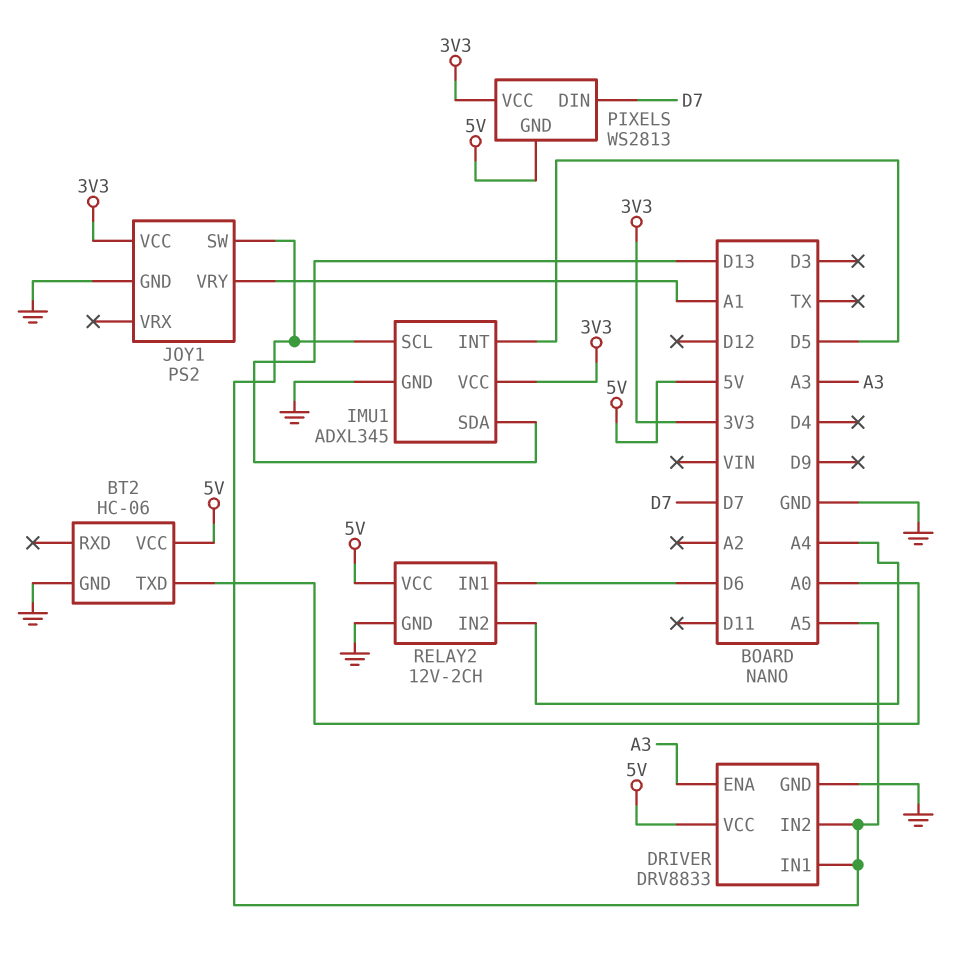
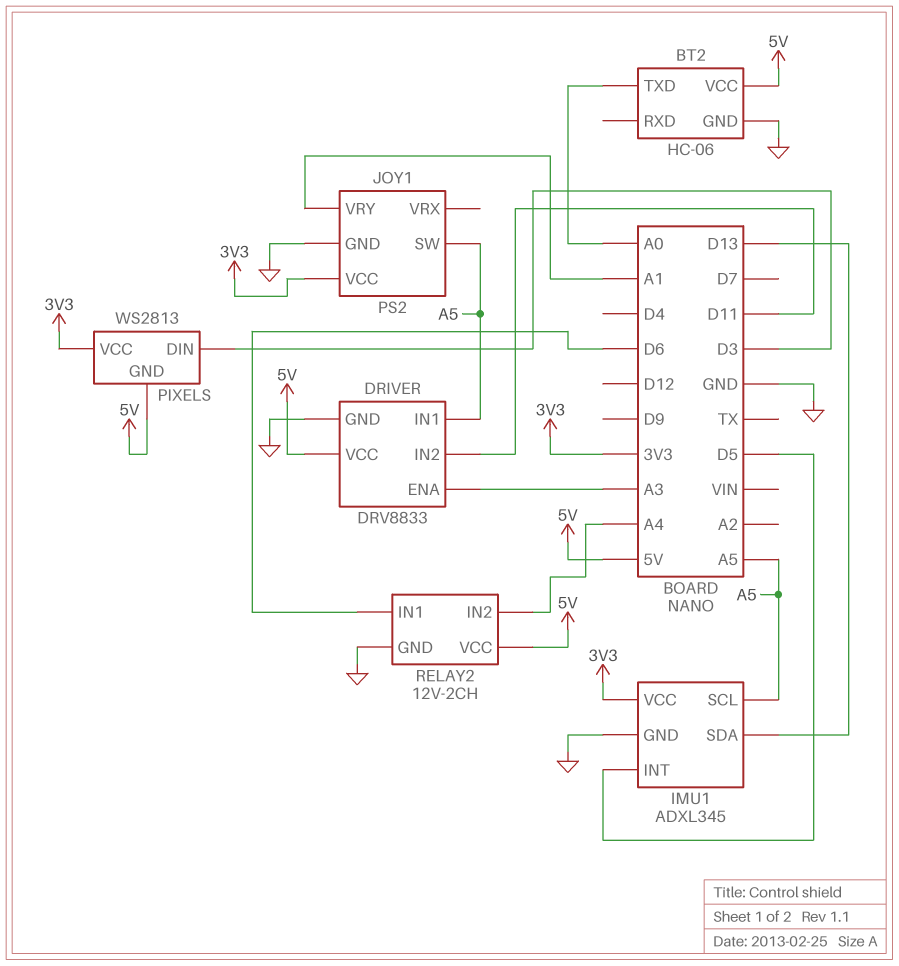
DRIVER pin IN2: A5 -> D11
PIXELS pin DIN: D7 -> D3

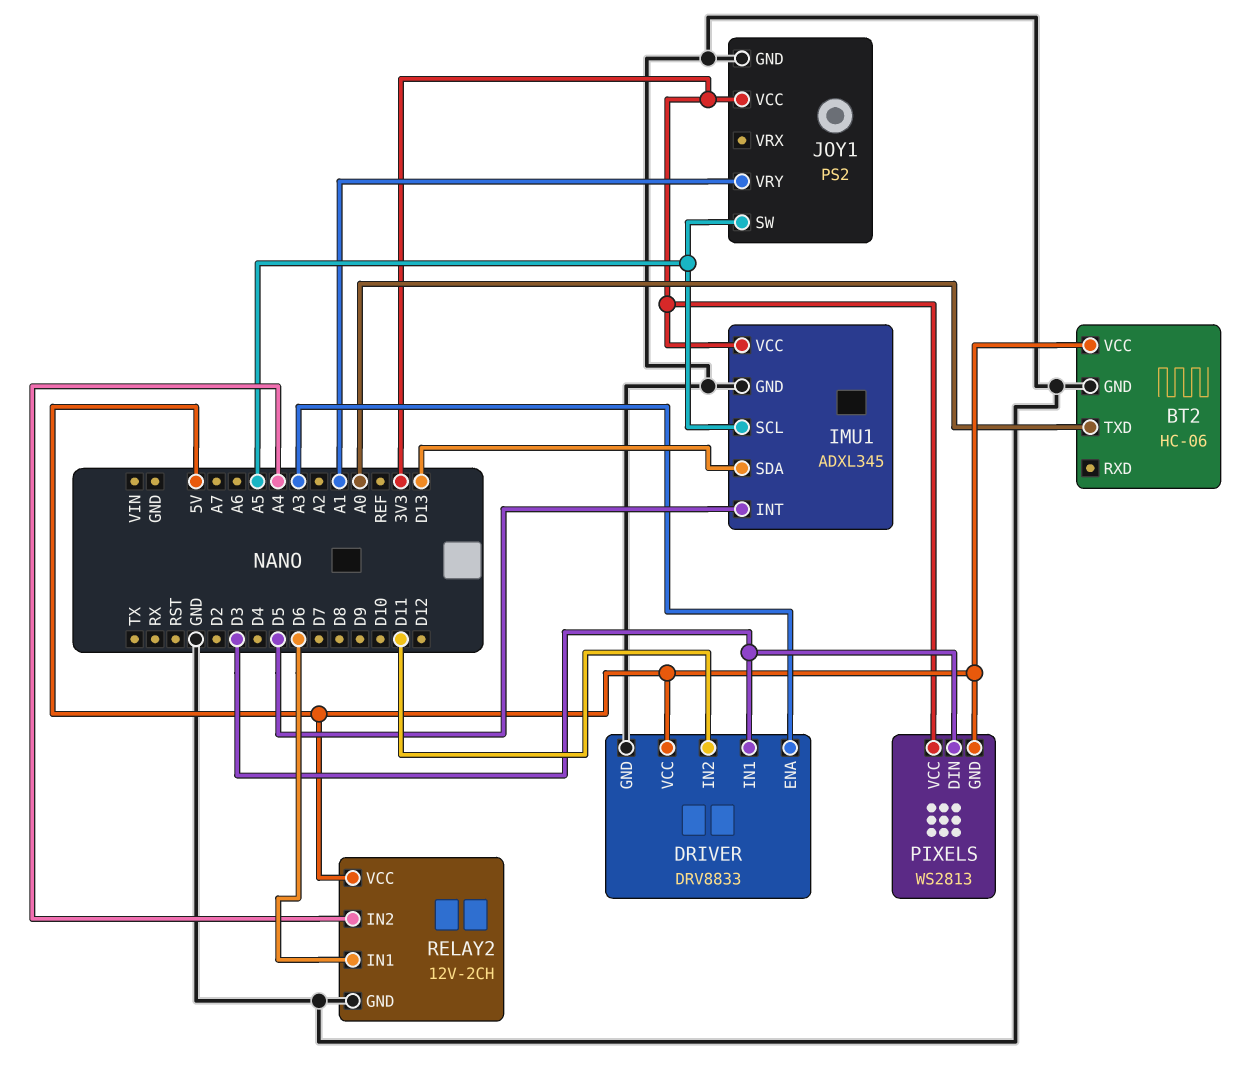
DRIVER pin IN1: A5 -> D3

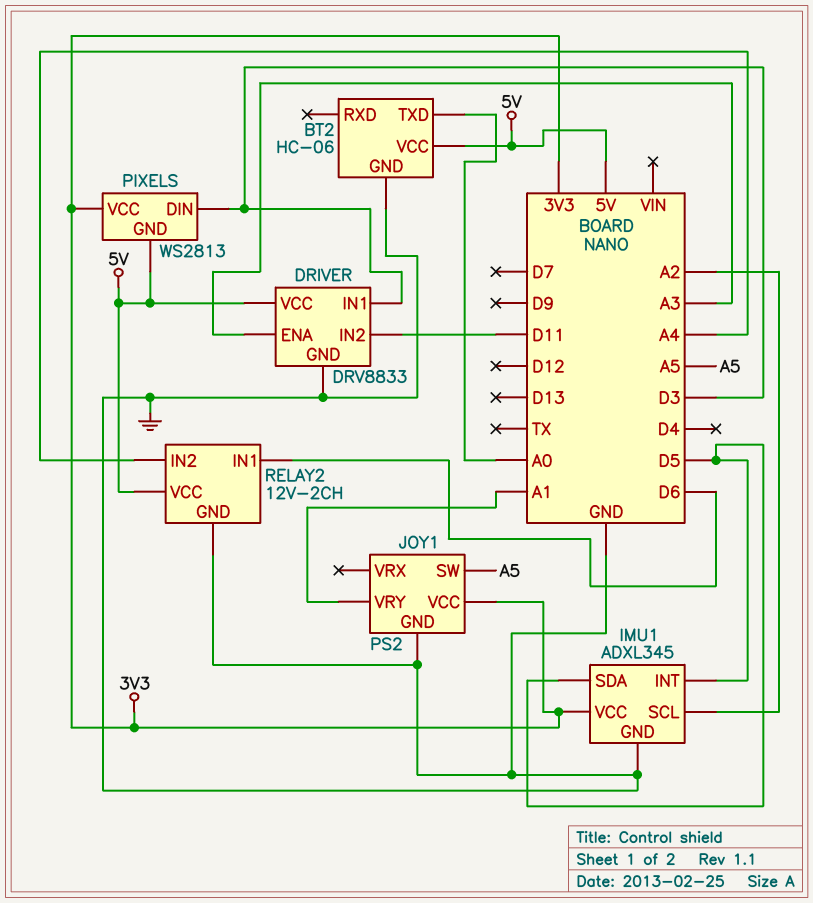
IMU1 pin SCL: A5 -> A2
IMU1 pin SDA: D13 -> D5

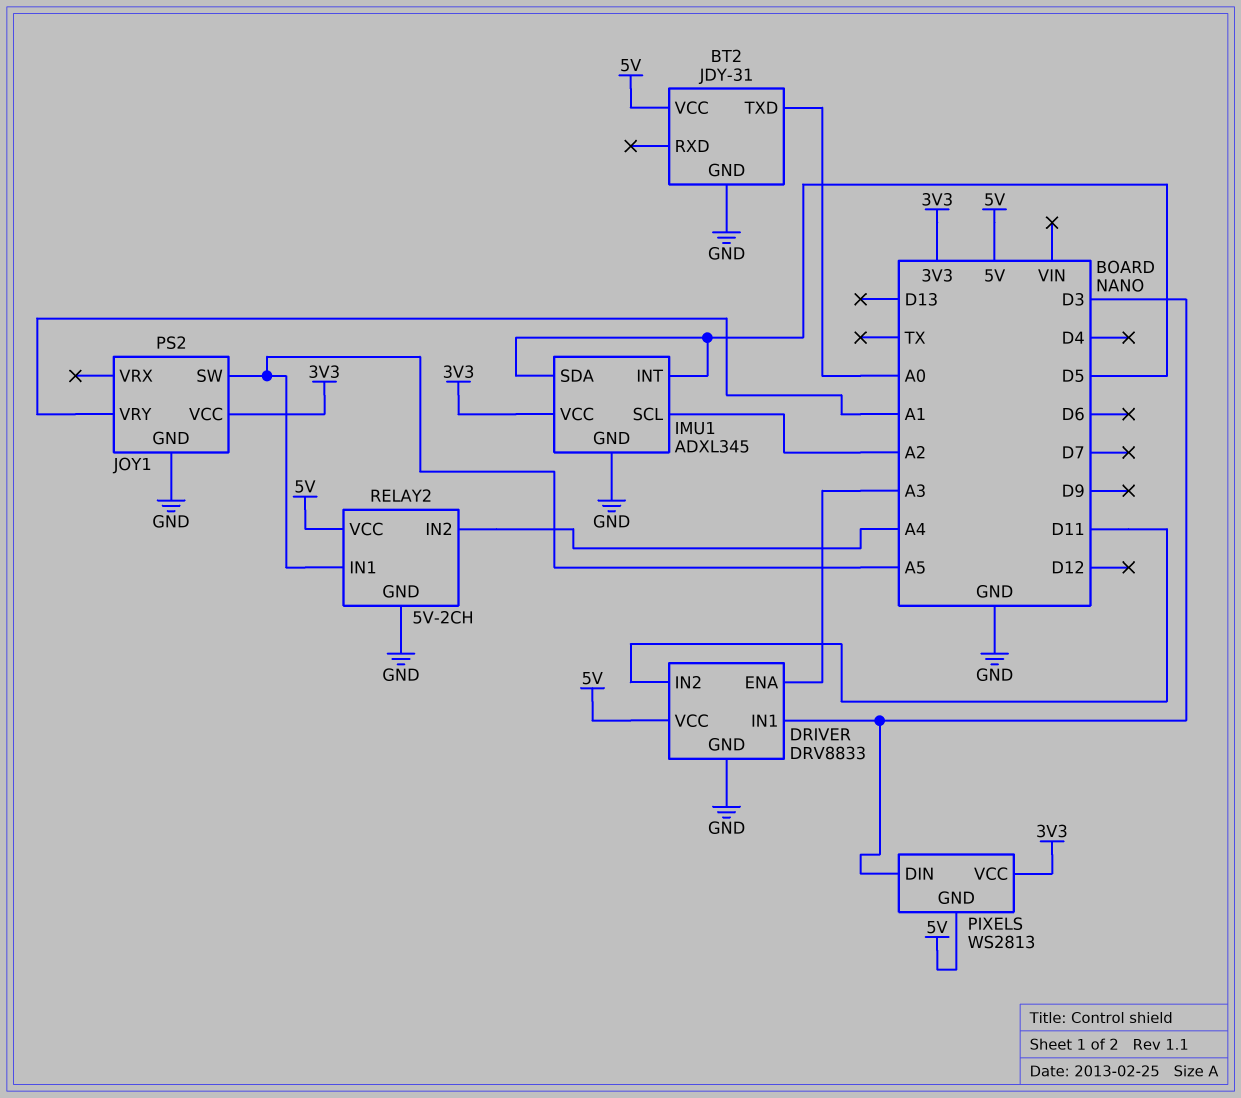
BT2: HC-06 -> JDY-31
RELAY2: 12V-2CH -> 5V-2CH
RELAY2 pin IN1: D6 -> A5

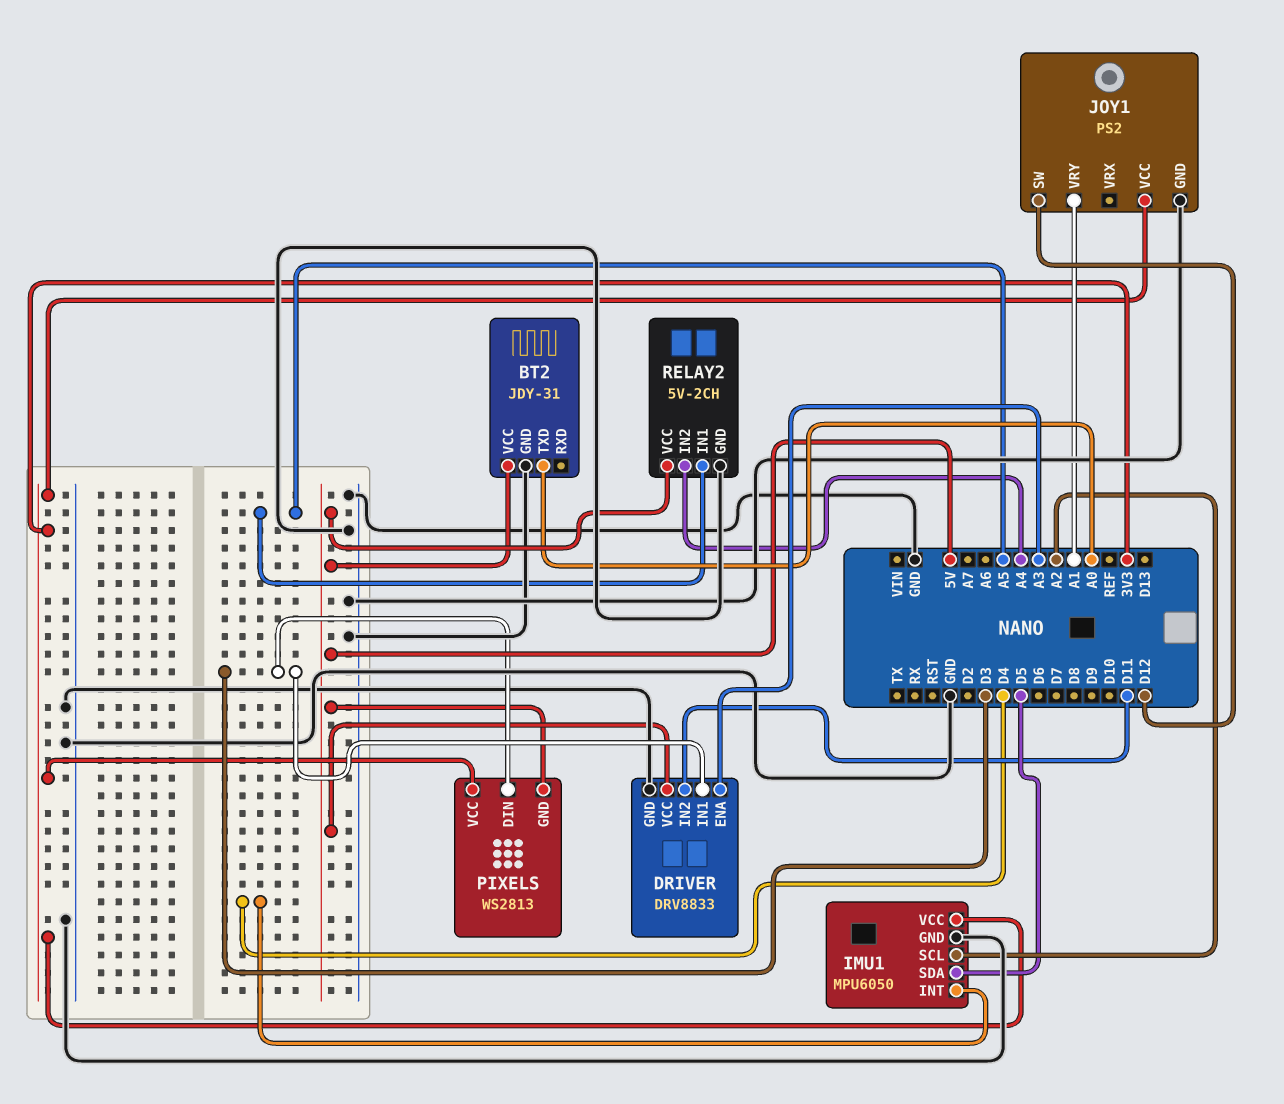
IMU1: ADXL345 -> MPU6050
IMU1 pin INT: D5 -> D4
JOY1 pin SW: A5 -> D12

